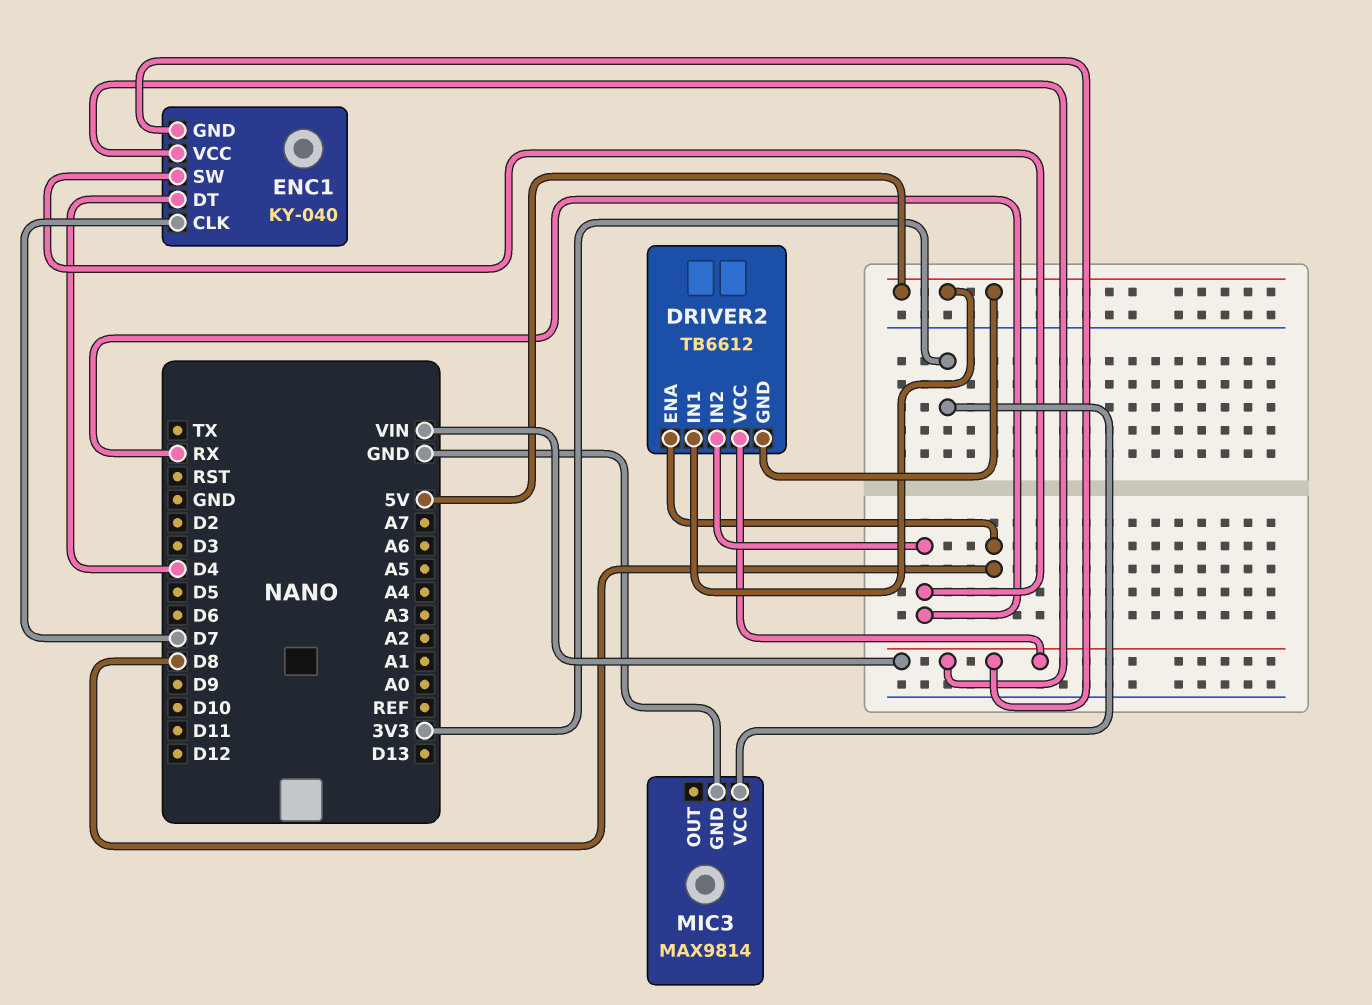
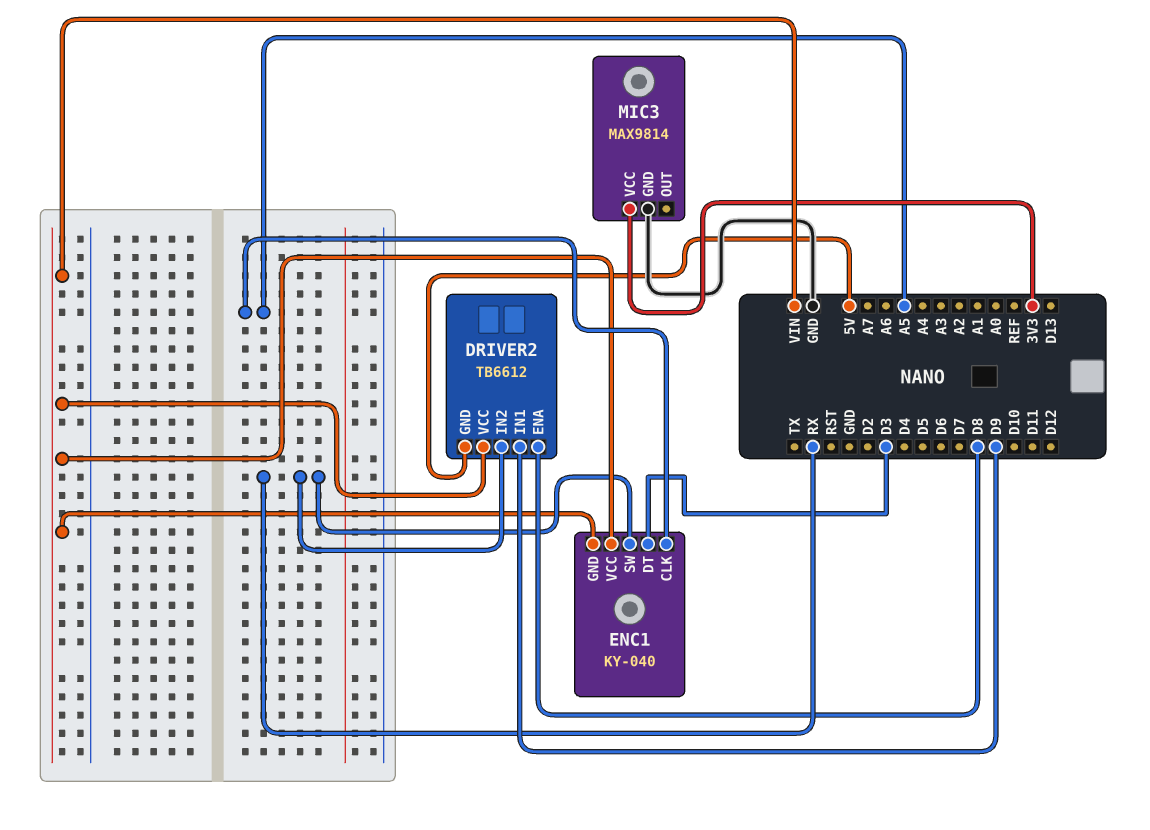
DRIVER2 pin IN1: 5V -> D9
ENC1 pin CLK: D7 -> A5
ENC1 pin DT: D4 -> D3

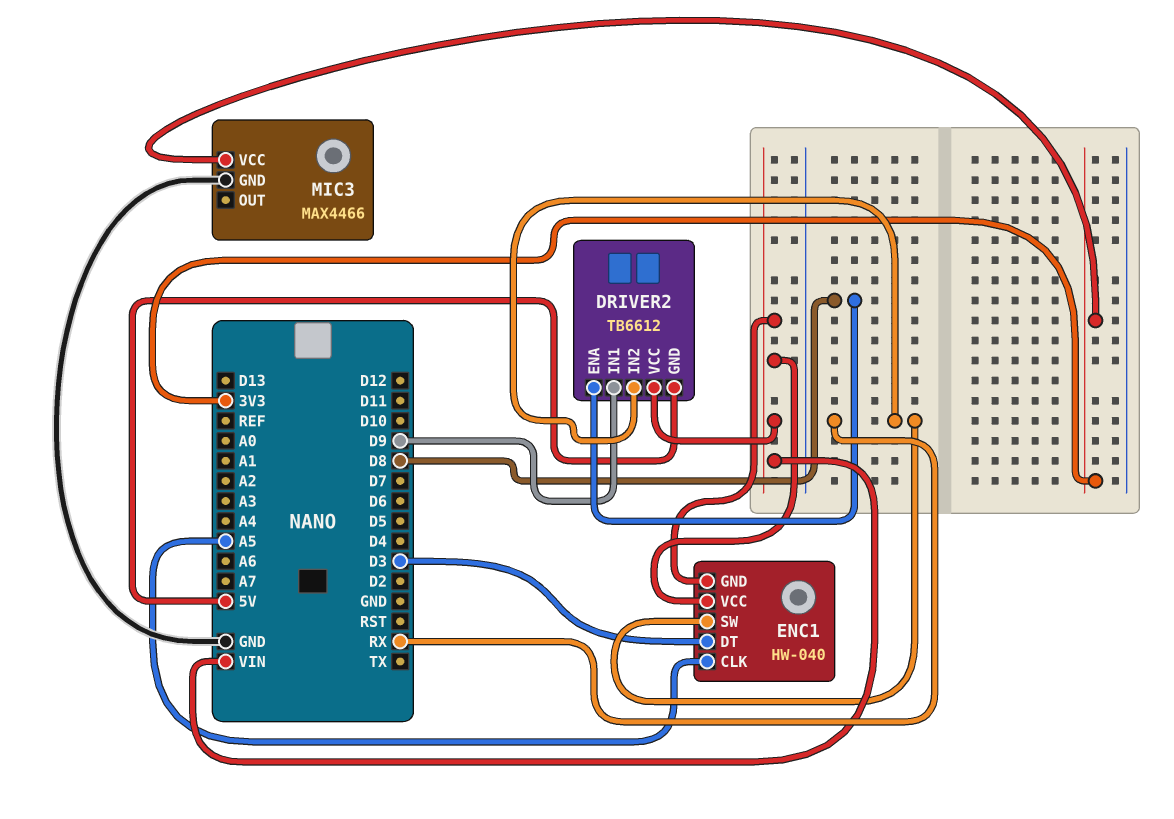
ENC1: KY-040 -> HW-040
MIC3: MAX9814 -> MAX4466

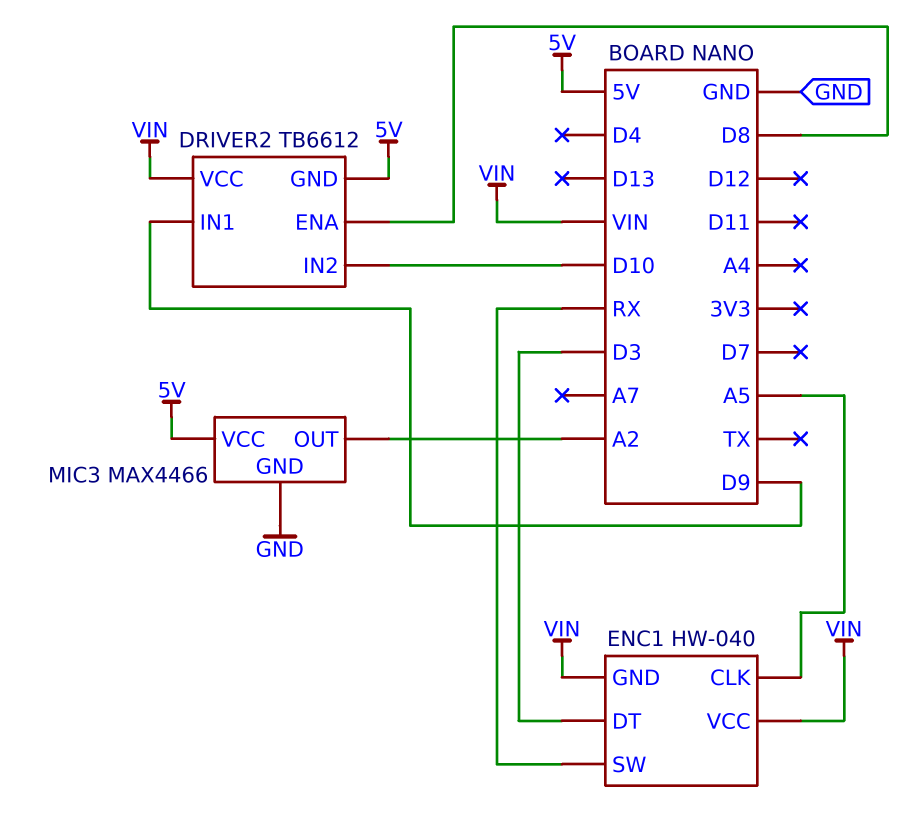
DRIVER2 pin IN2: RX -> D10
MIC3 pin OUT: none -> A2
MIC3 pin VCC: 3V3 -> 5V

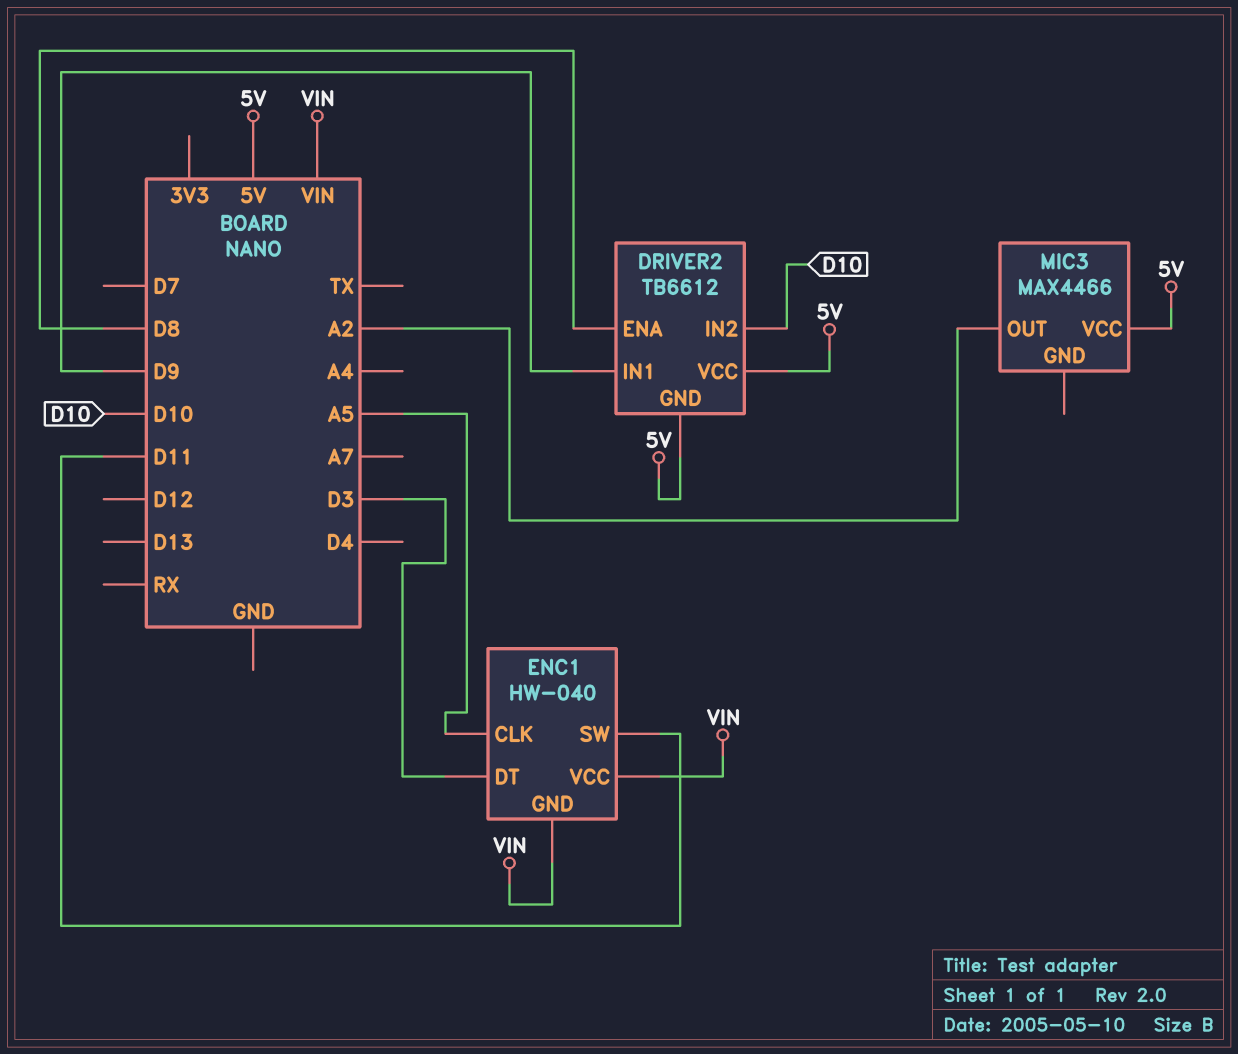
DRIVER2 pin VCC: VIN -> 5V
ENC1 pin SW: RX -> D11
MIC3 pin GND: GND -> none

